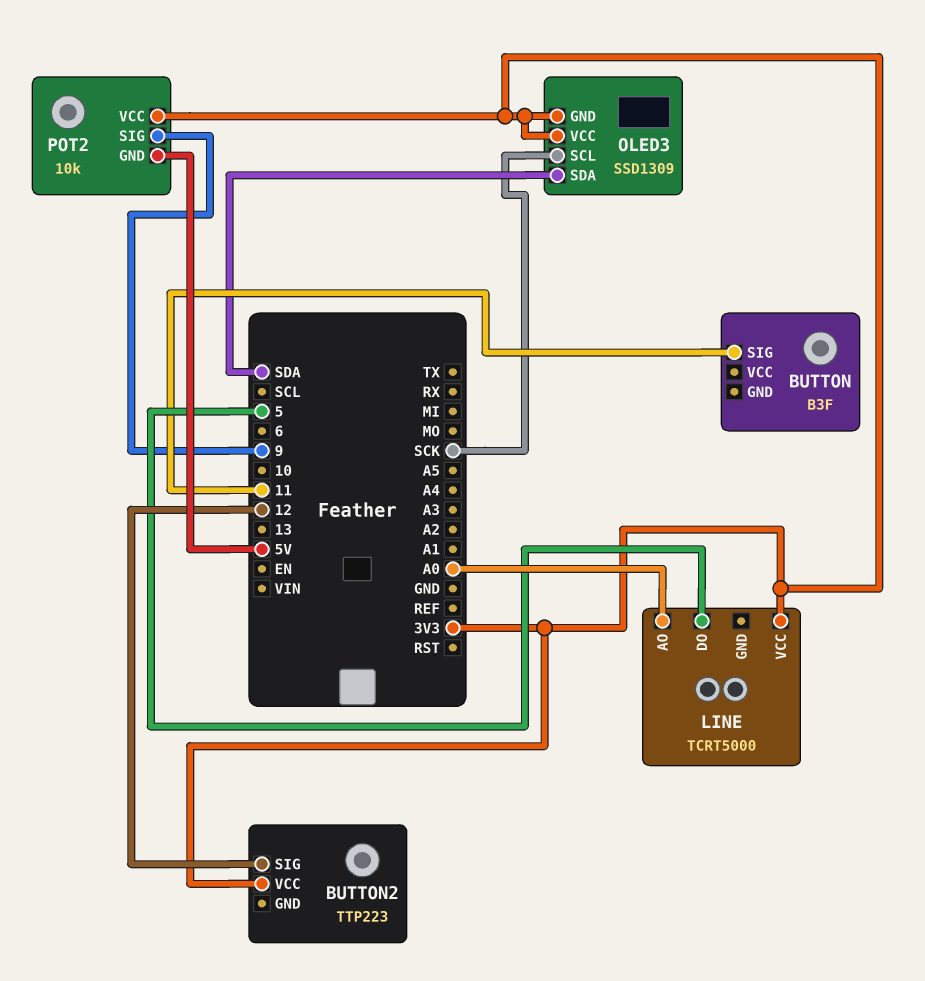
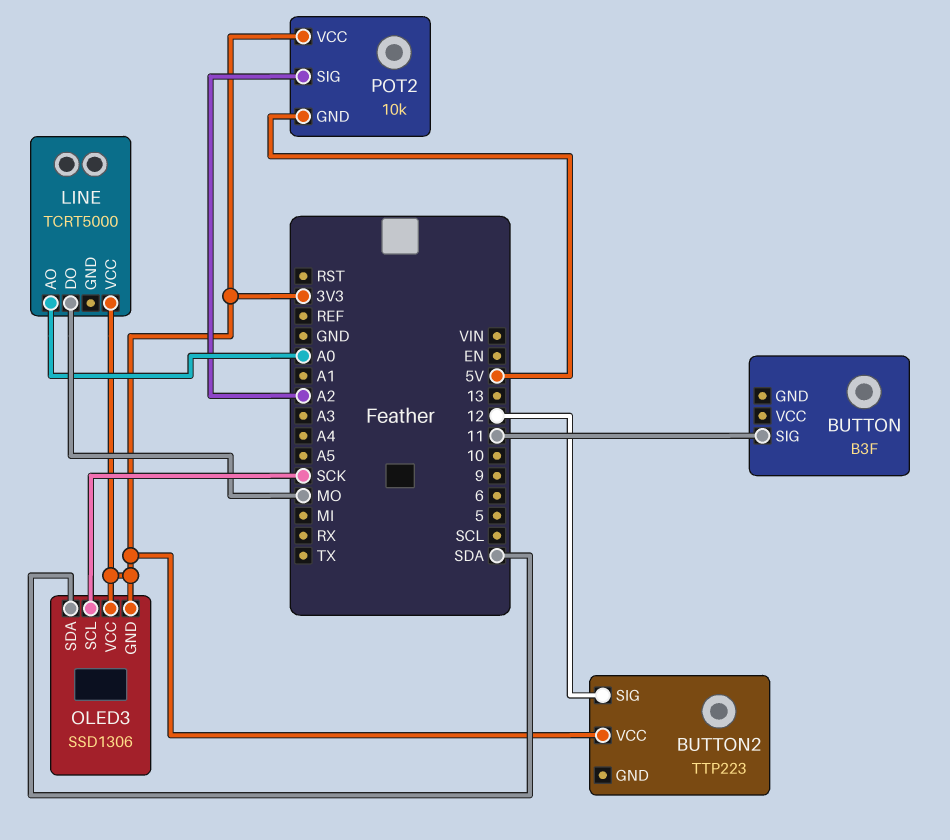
LINE pin DO: 5 -> MO
OLED3: SSD1309 -> SSD1306
POT2 pin SIG: 9 -> A2

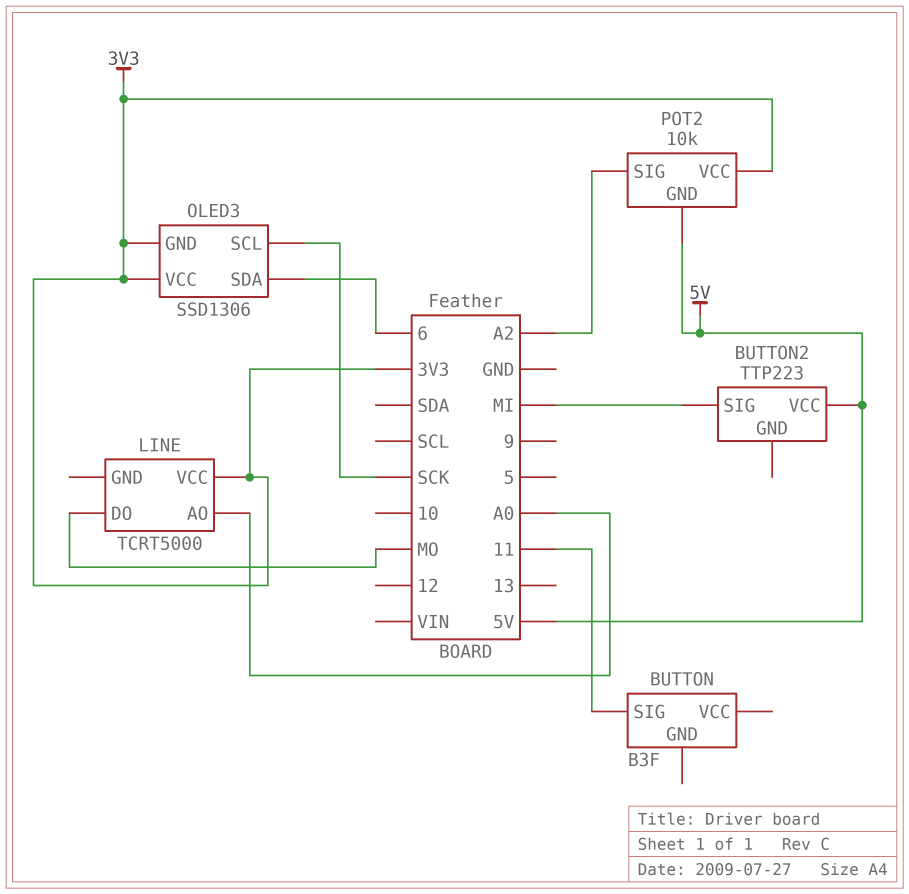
BUTTON2 pin SIG: 12 -> MI
BUTTON2 pin VCC: 3V3 -> 5V
OLED3 pin SDA: SDA -> 6

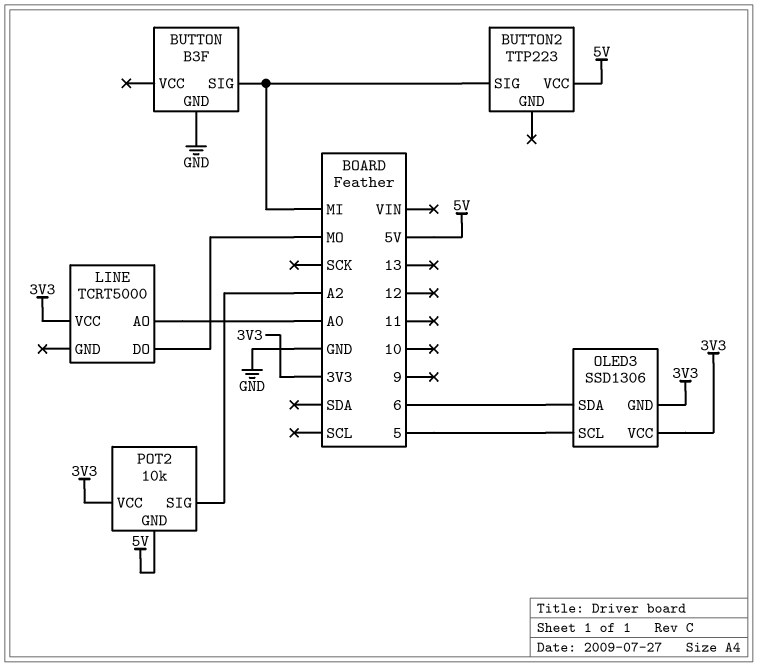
BUTTON pin GND: none -> GND
BUTTON pin SIG: 11 -> MI
OLED3 pin SCL: SCK -> 5

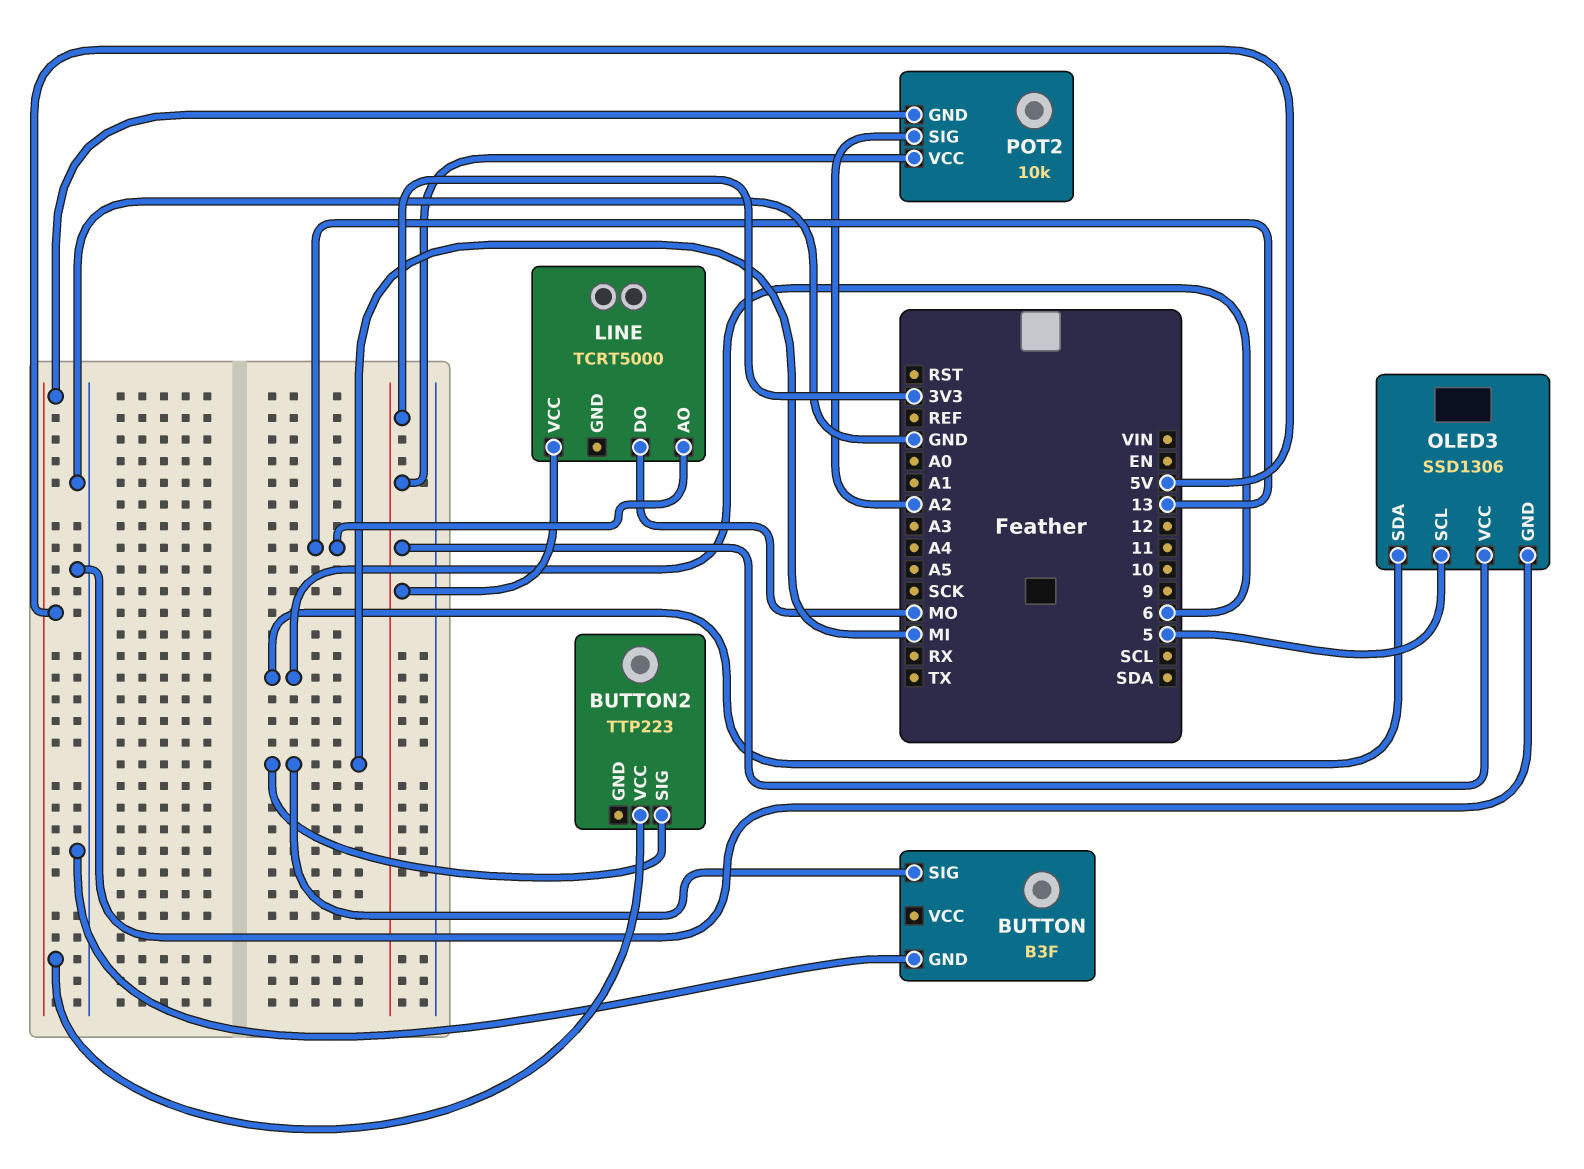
LINE pin AO: A0 -> 13
OLED3 pin GND: 3V3 -> GND

